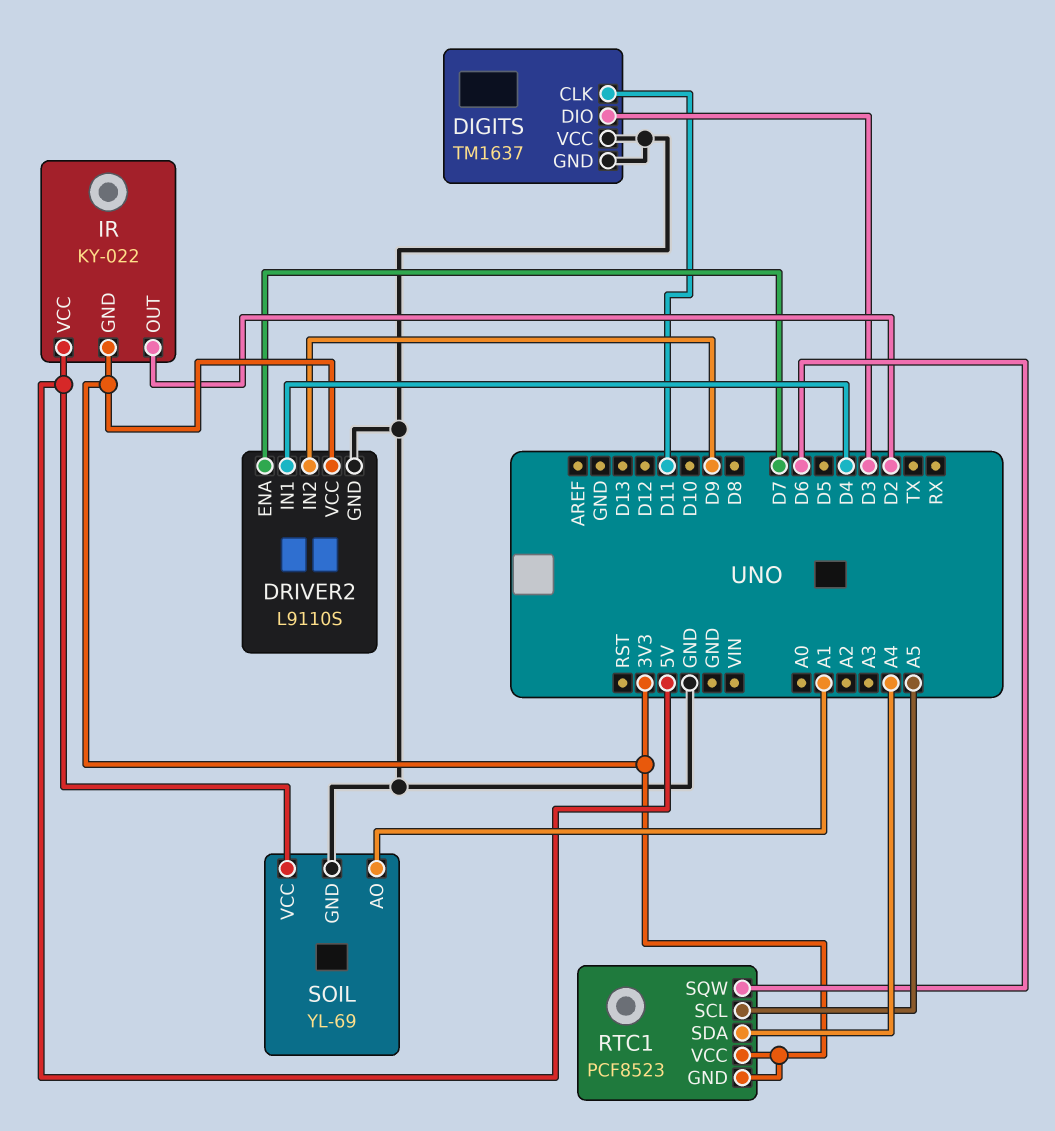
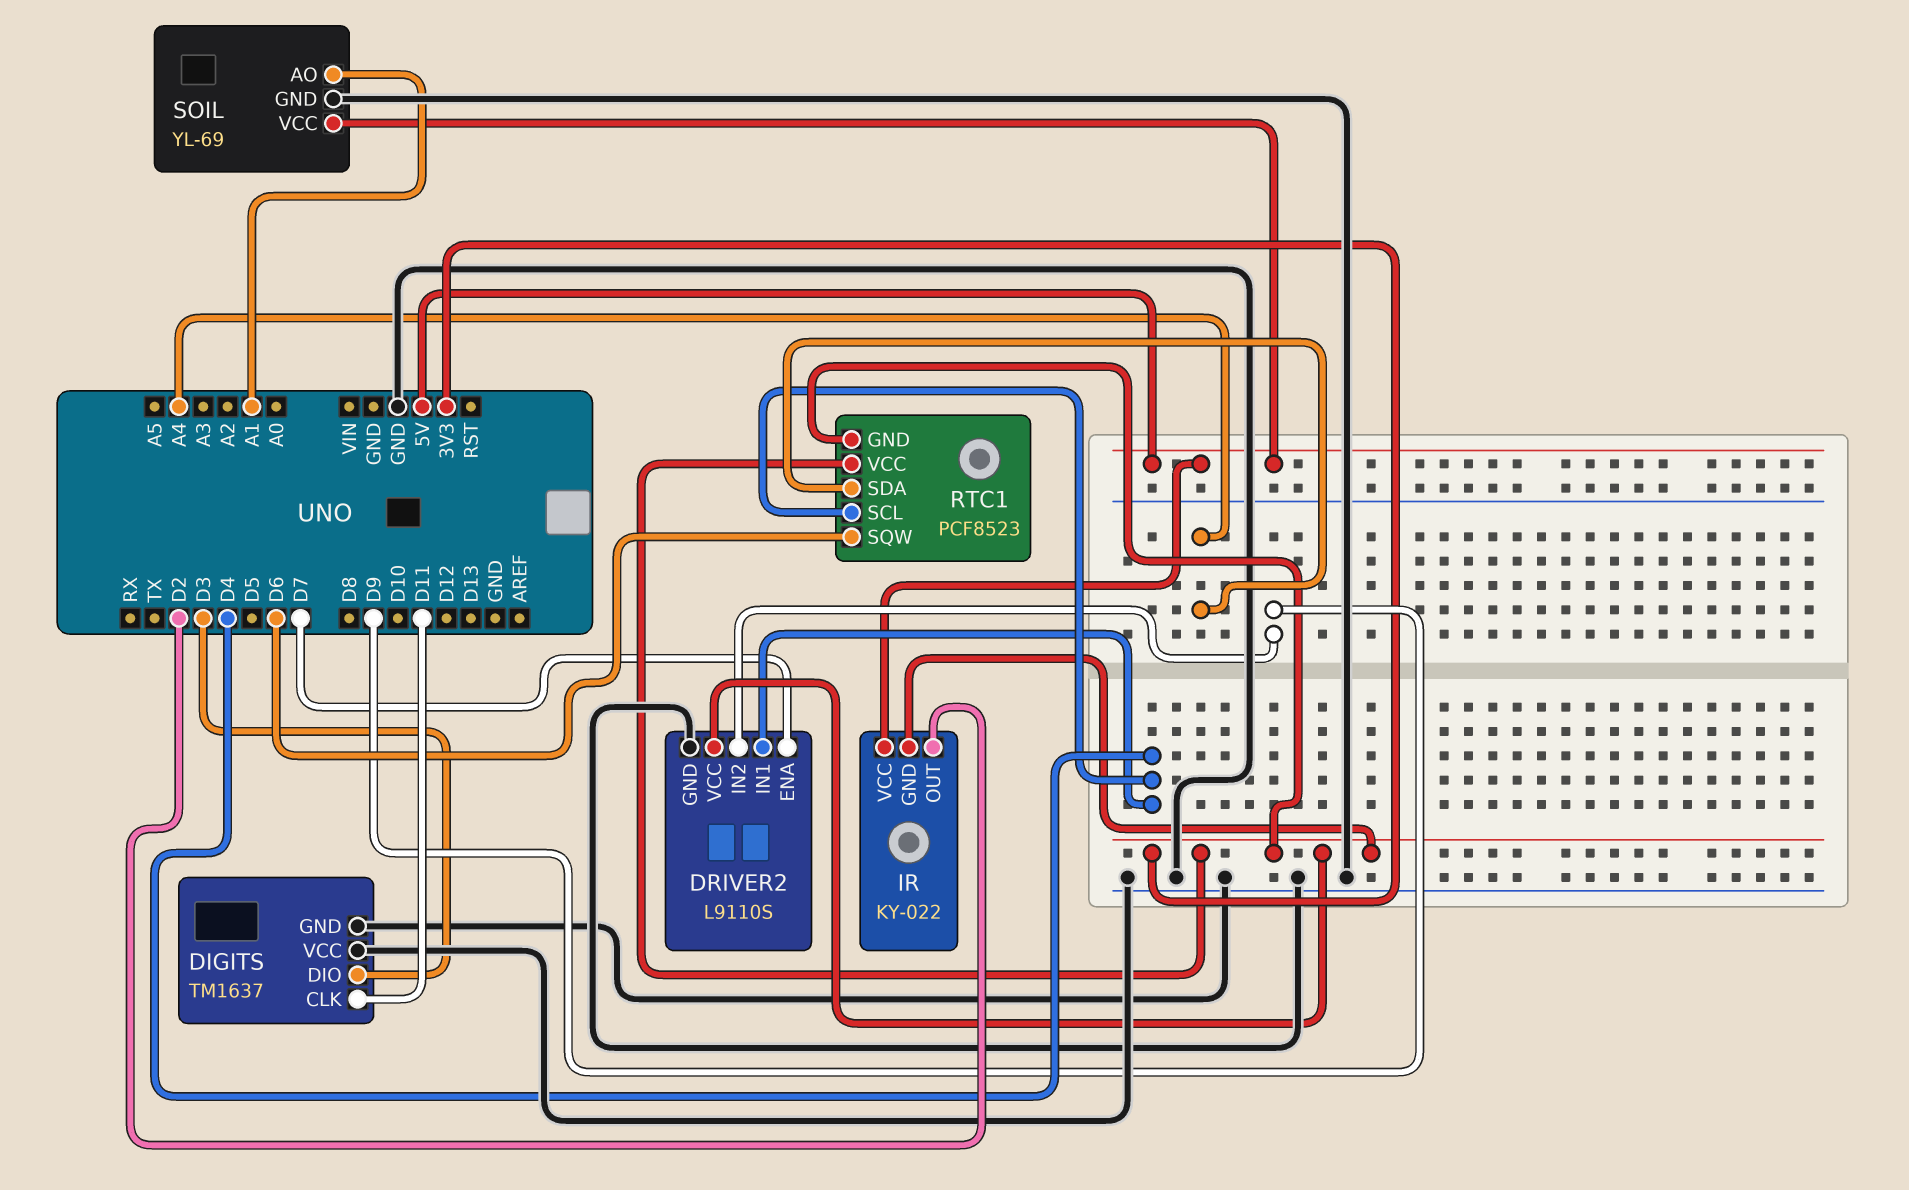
RTC1 pin SCL: A5 -> D4

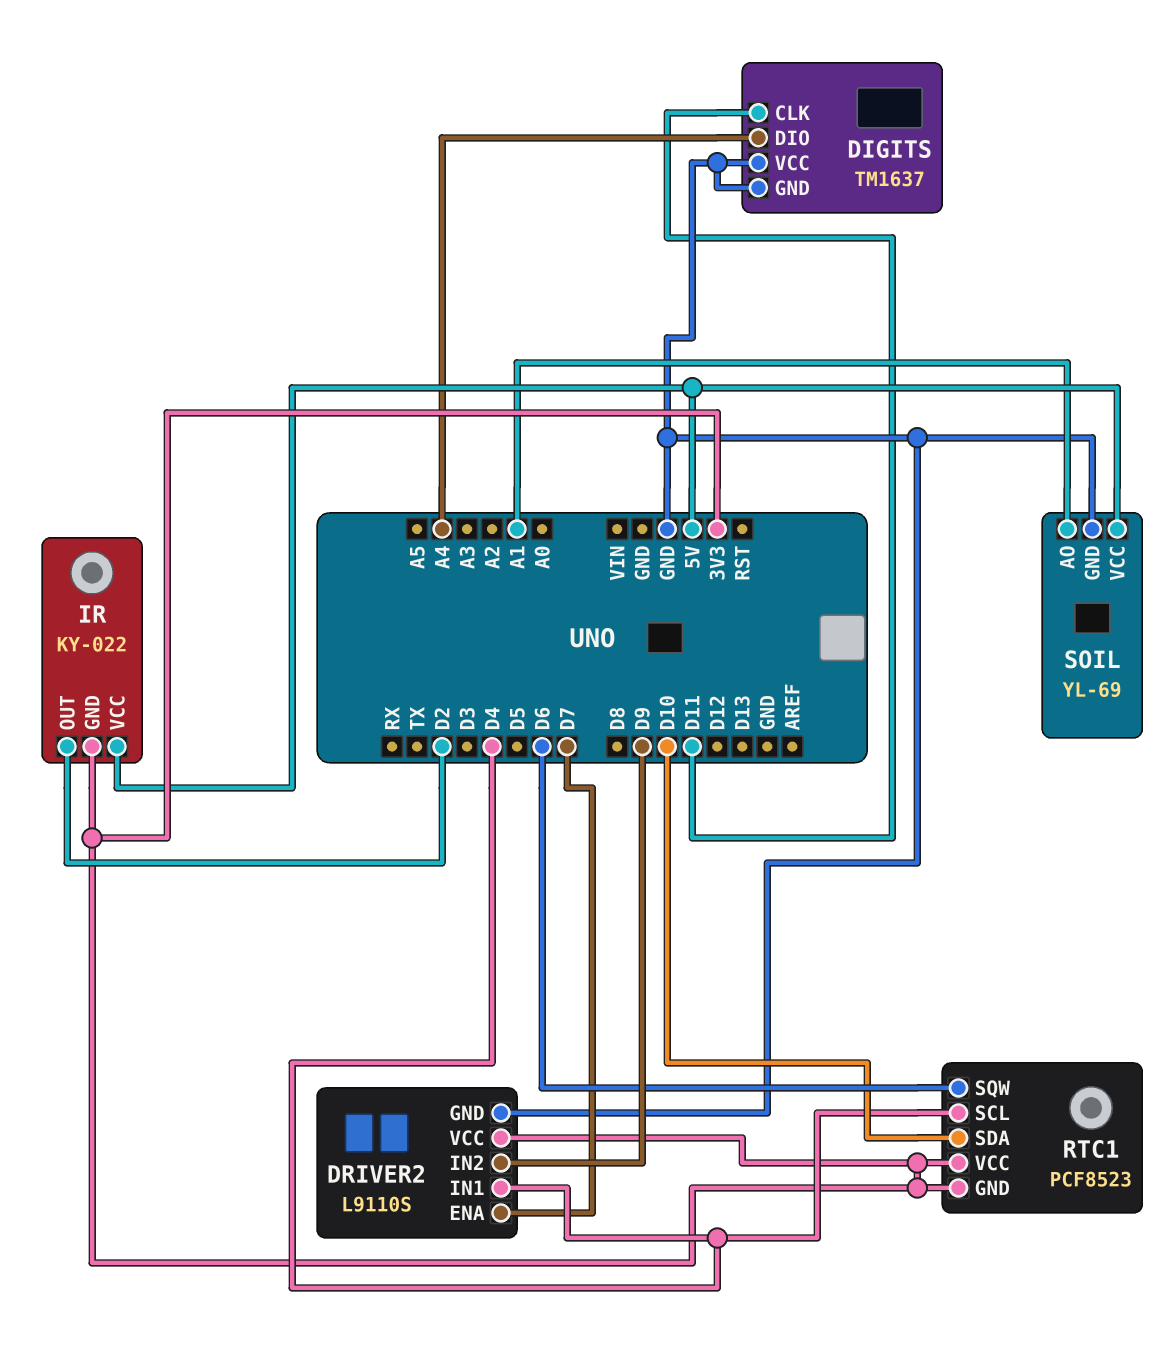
DIGITS pin DIO: D3 -> A4
RTC1 pin SDA: A4 -> D10

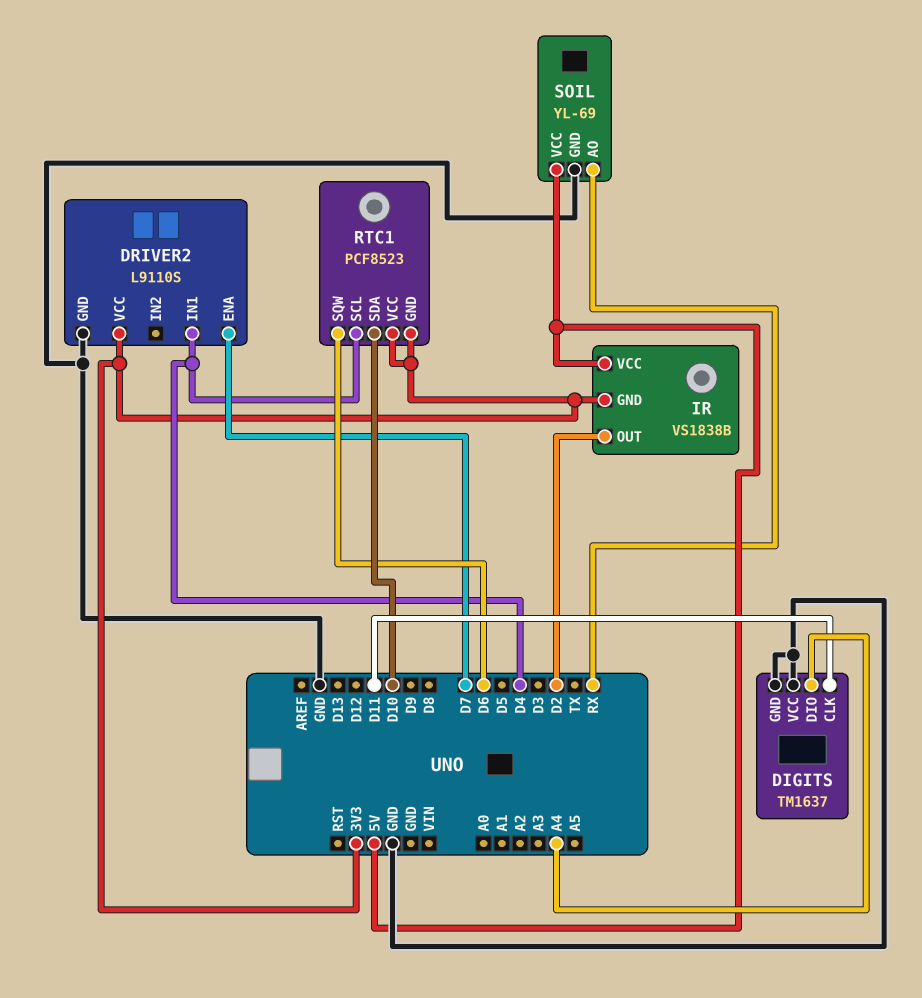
DRIVER2 pin IN2: D9 -> none
IR: KY-022 -> VS1838B
SOIL pin AO: A1 -> RX

